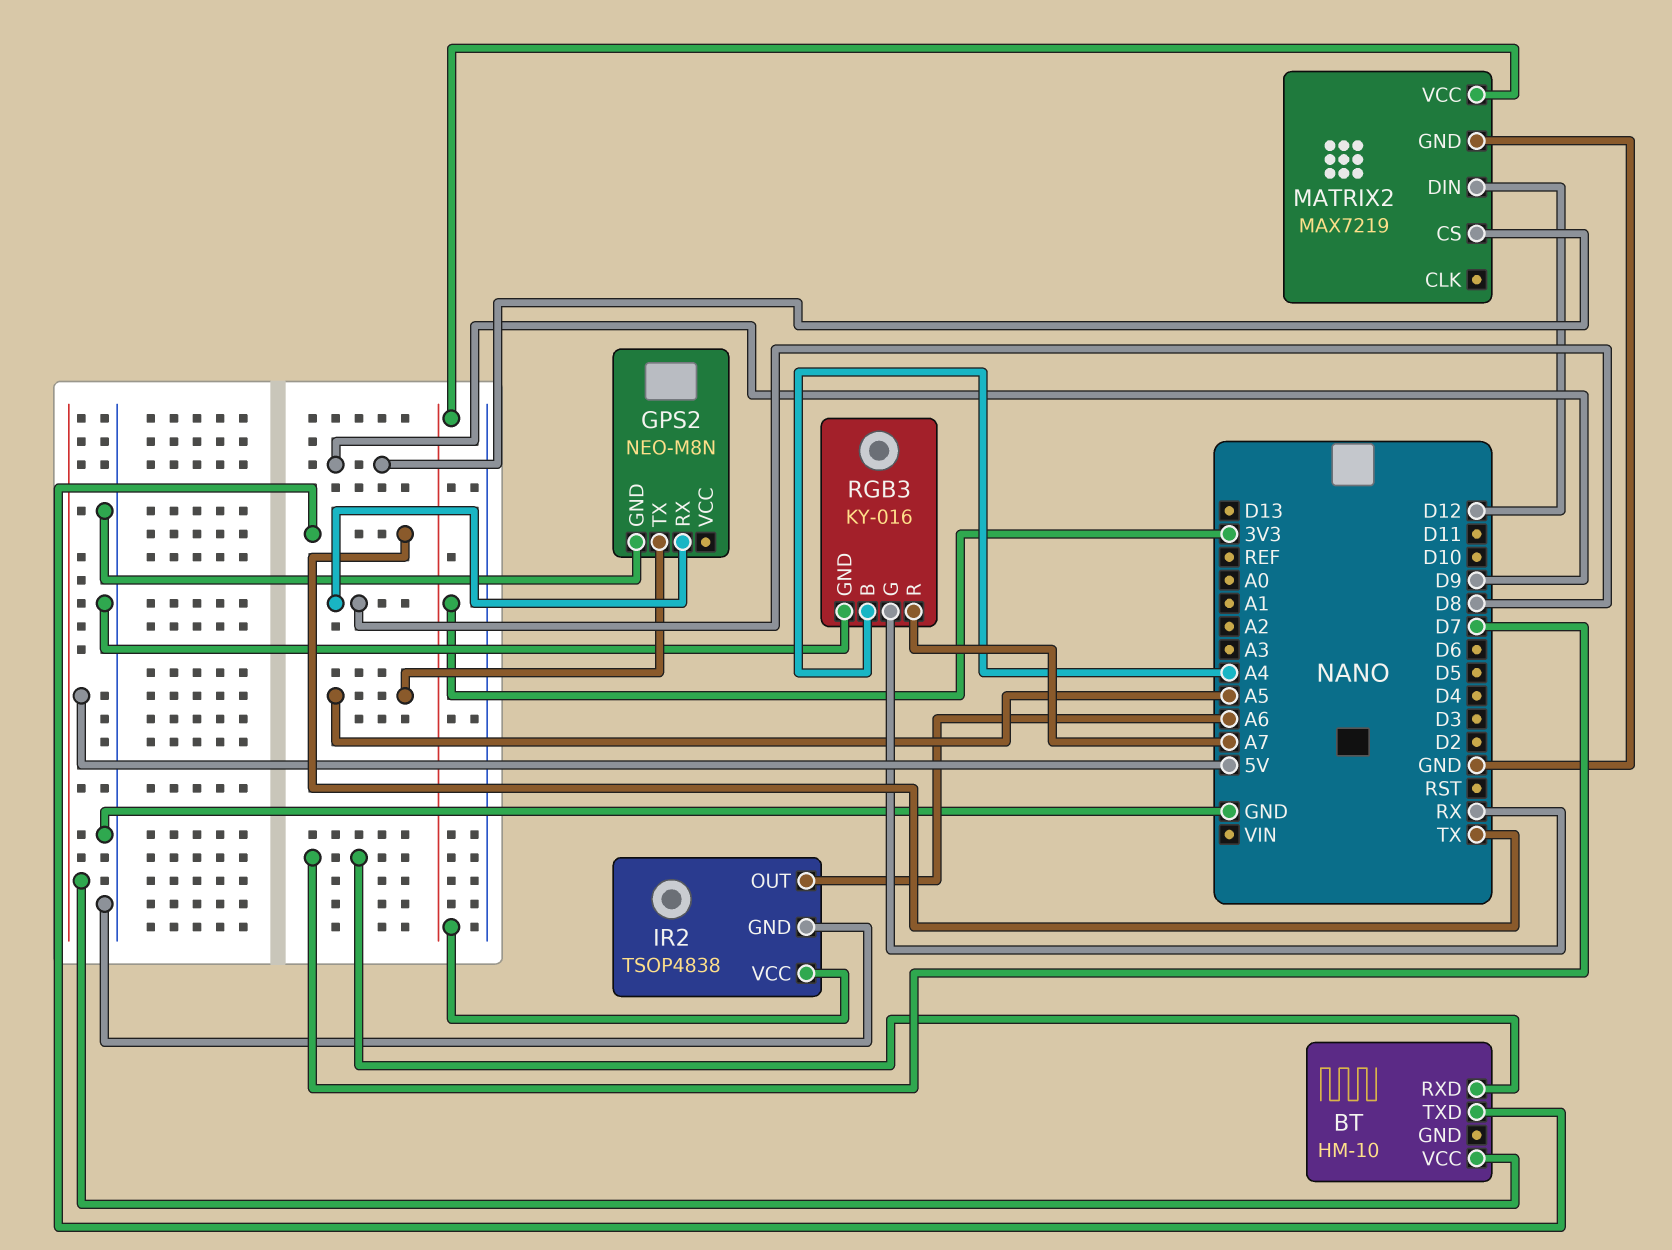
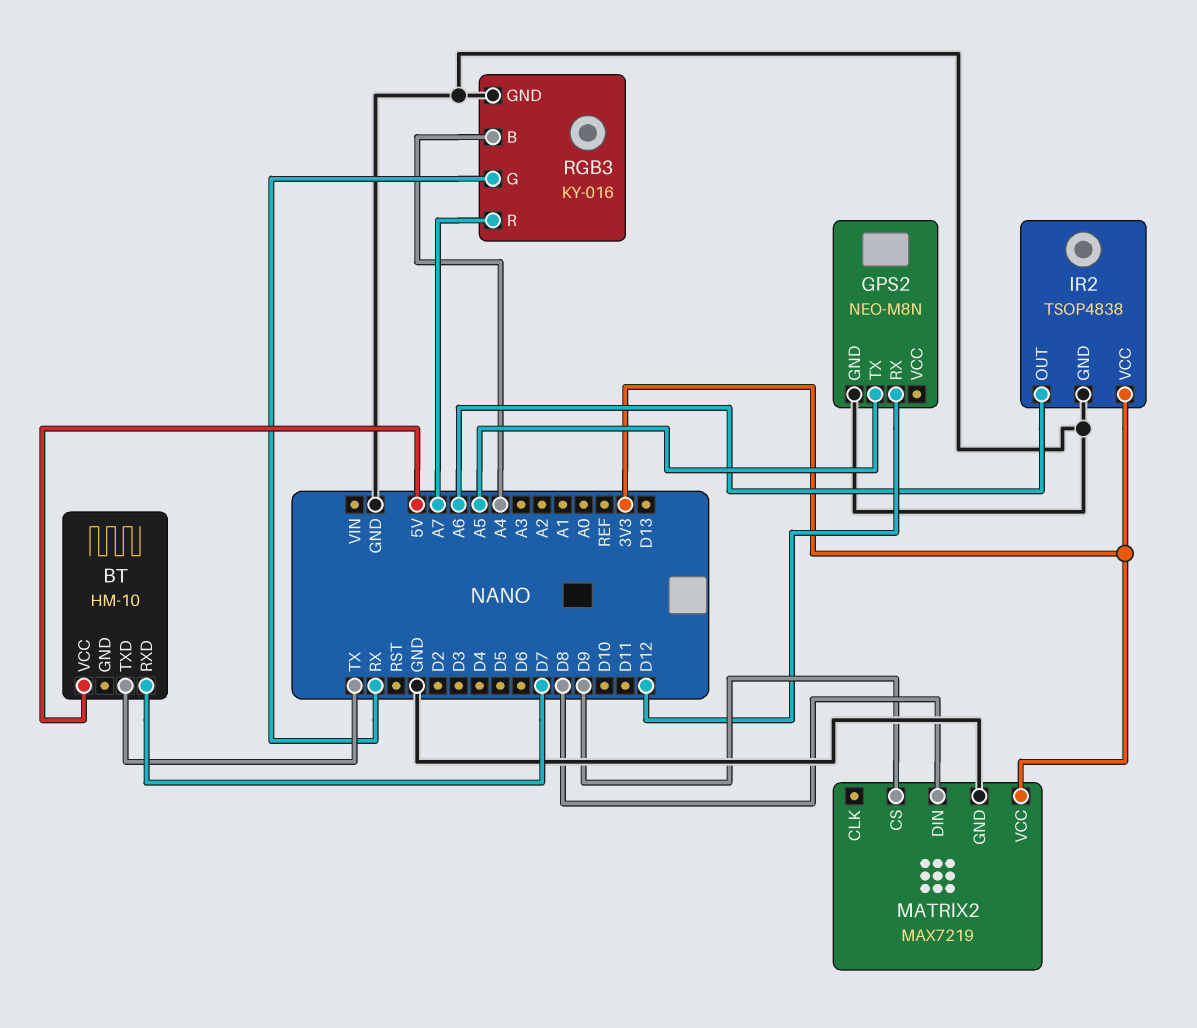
GPS2 pin RX: D8 -> D12
MATRIX2 pin DIN: D12 -> D8

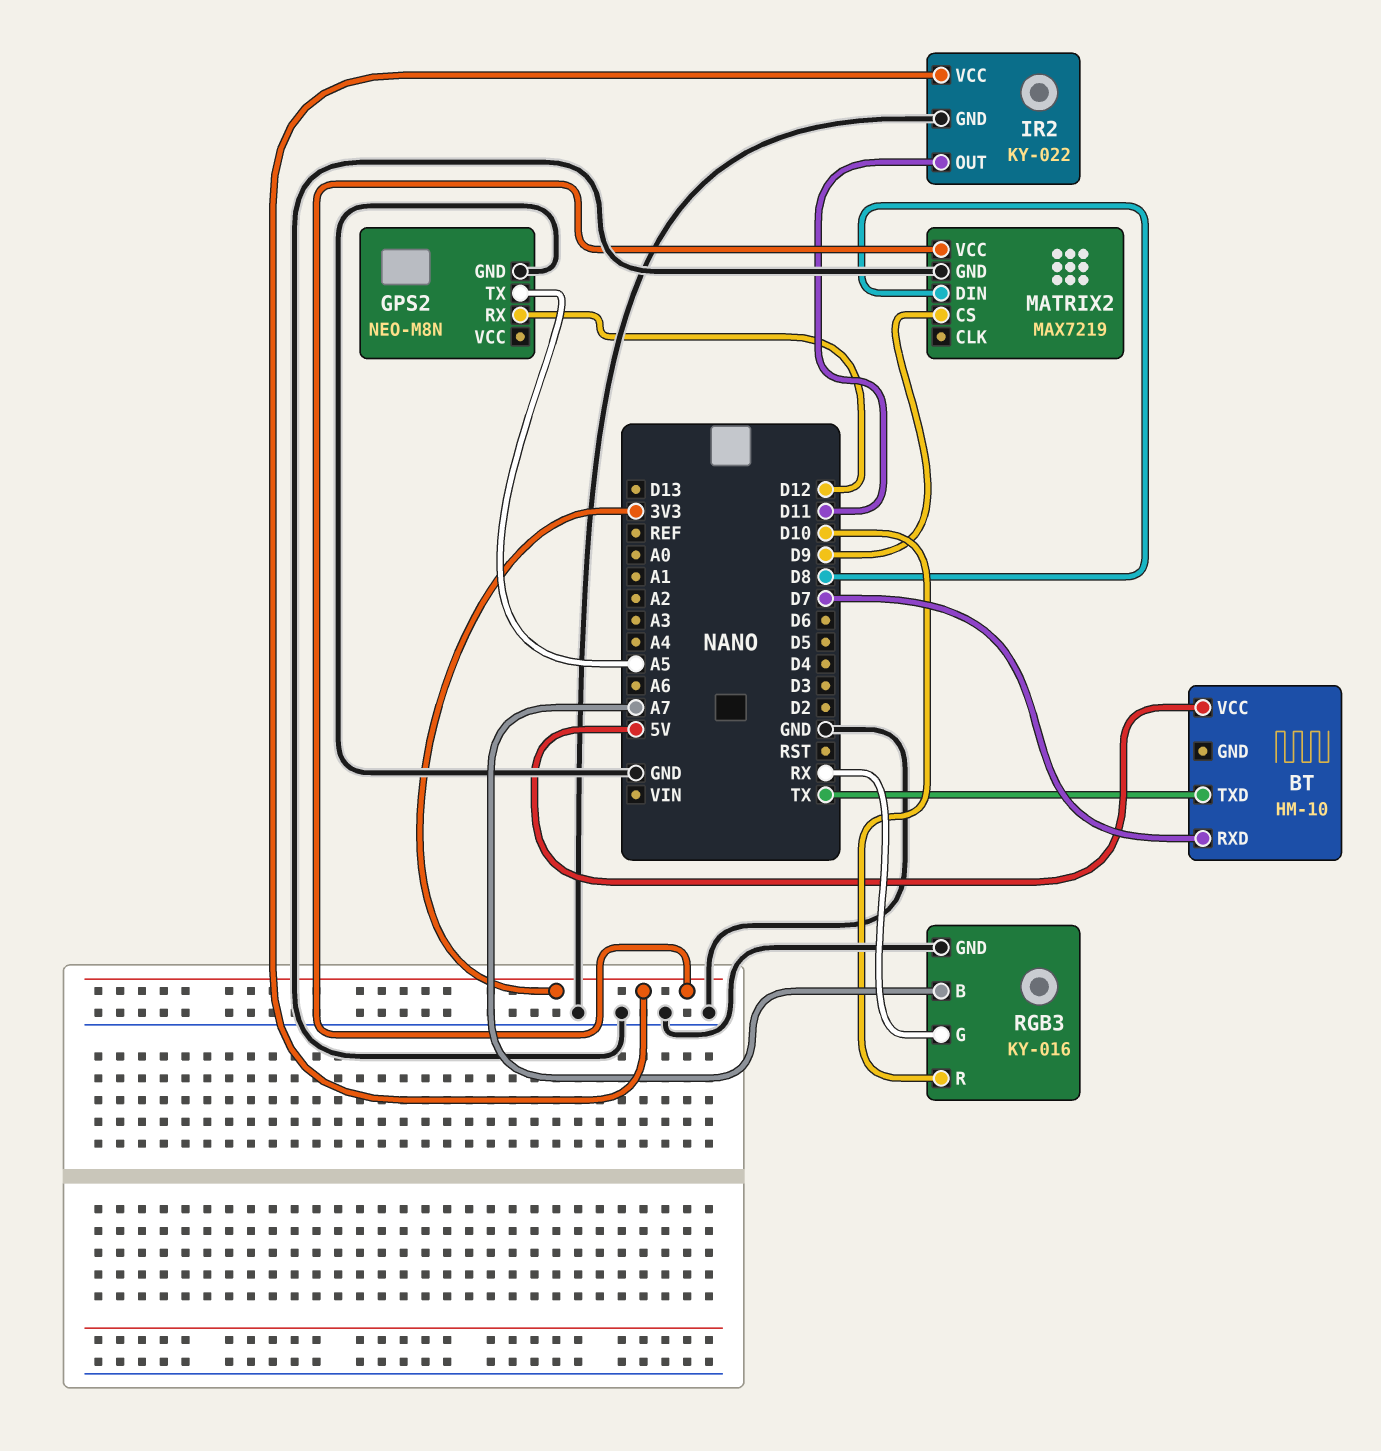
IR2: TSOP4838 -> KY-022
IR2 pin OUT: A6 -> D11
RGB3 pin B: A4 -> A7
RGB3 pin R: A7 -> D10

